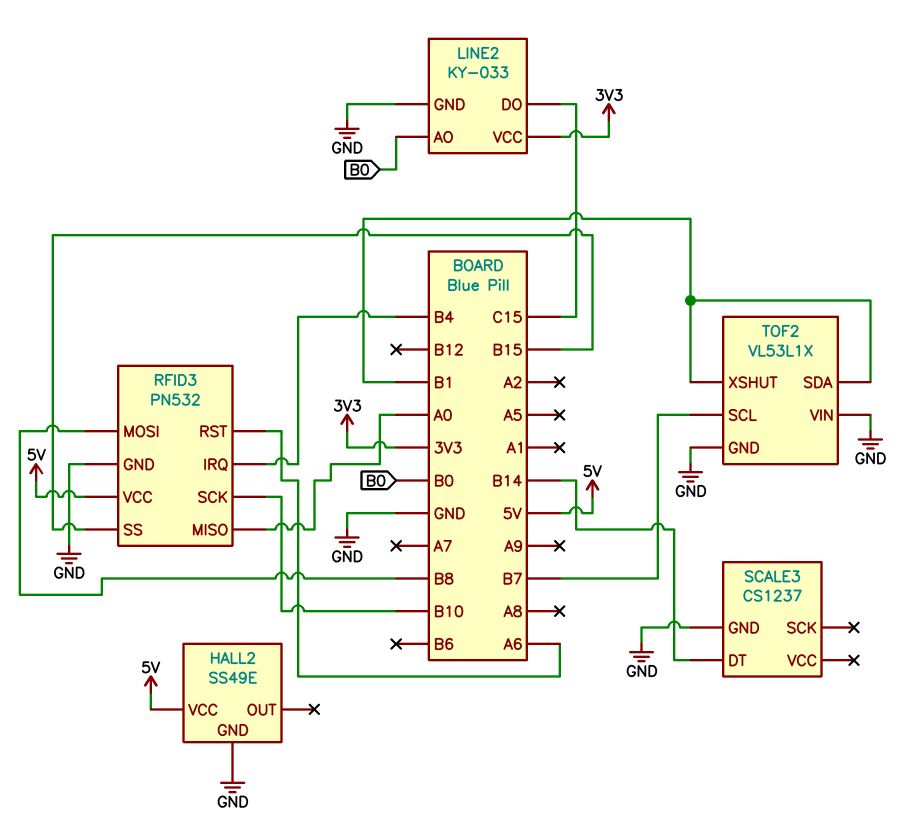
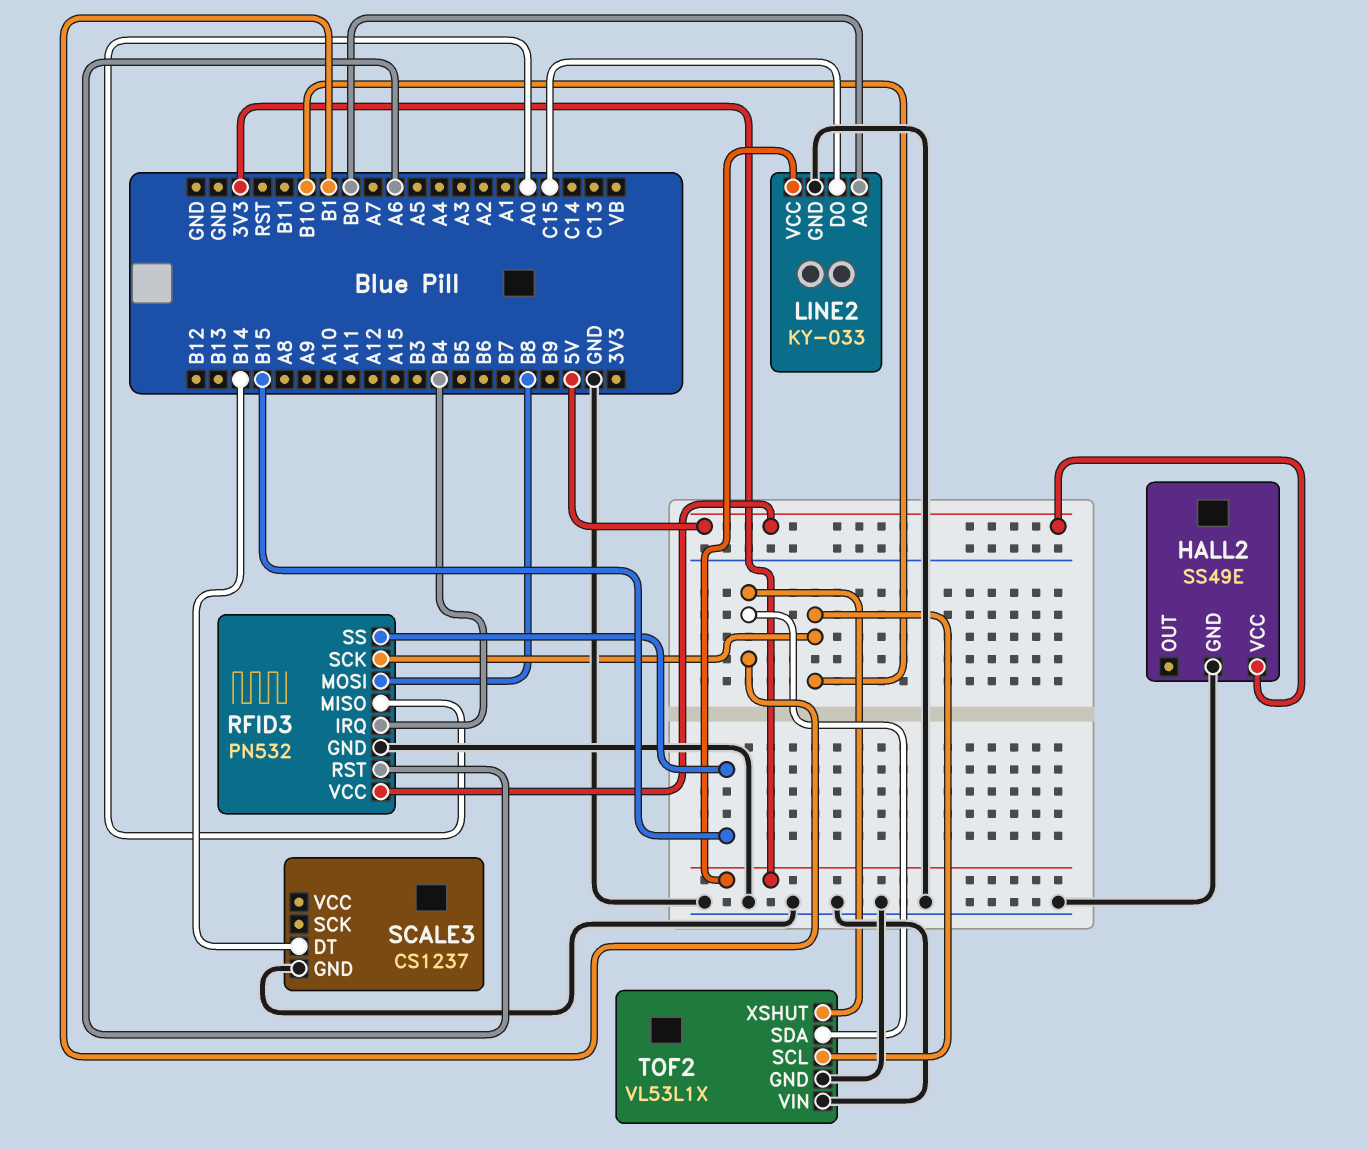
TOF2 pin SCL: B7 -> B10

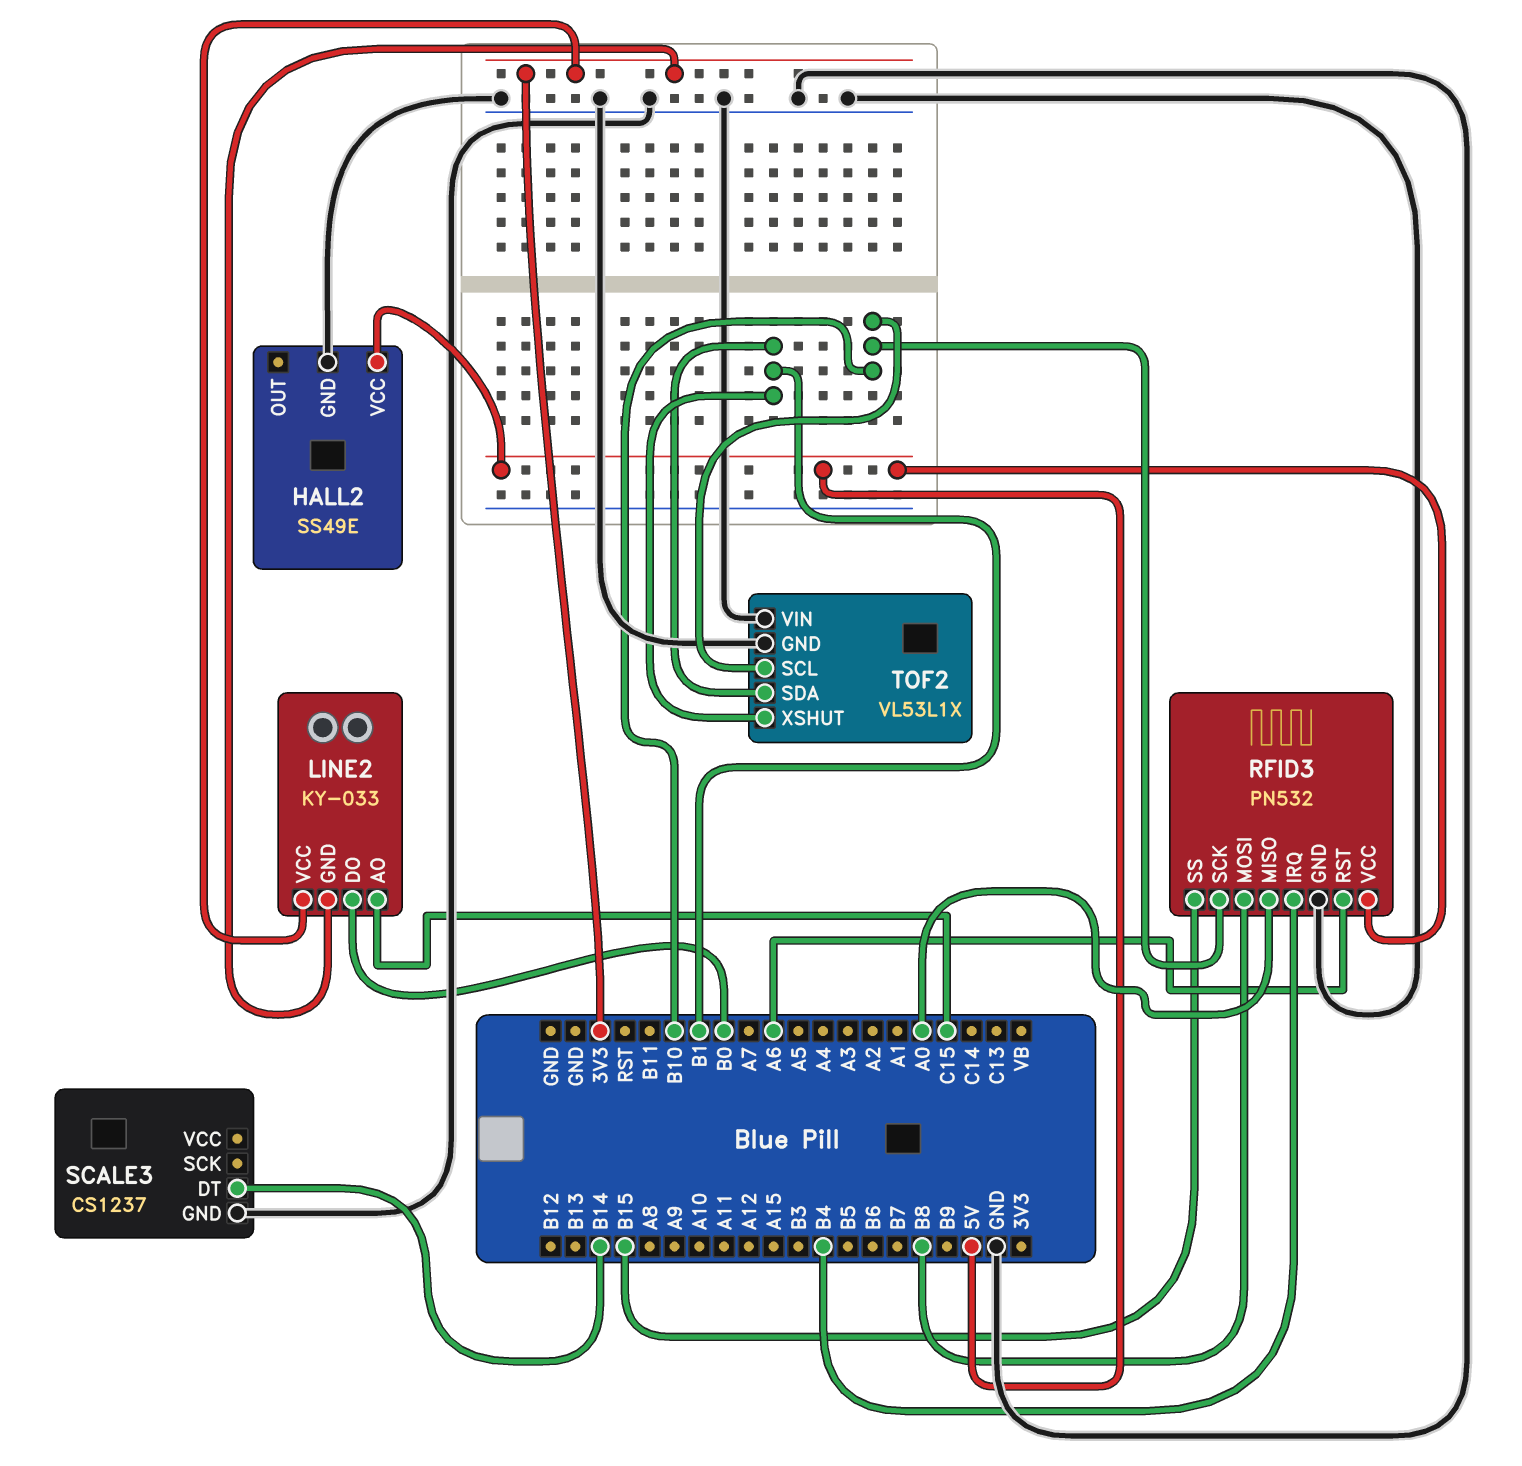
LINE2 pin AO: B0 -> C15
LINE2 pin DO: C15 -> B0
LINE2 pin GND: GND -> 3V3

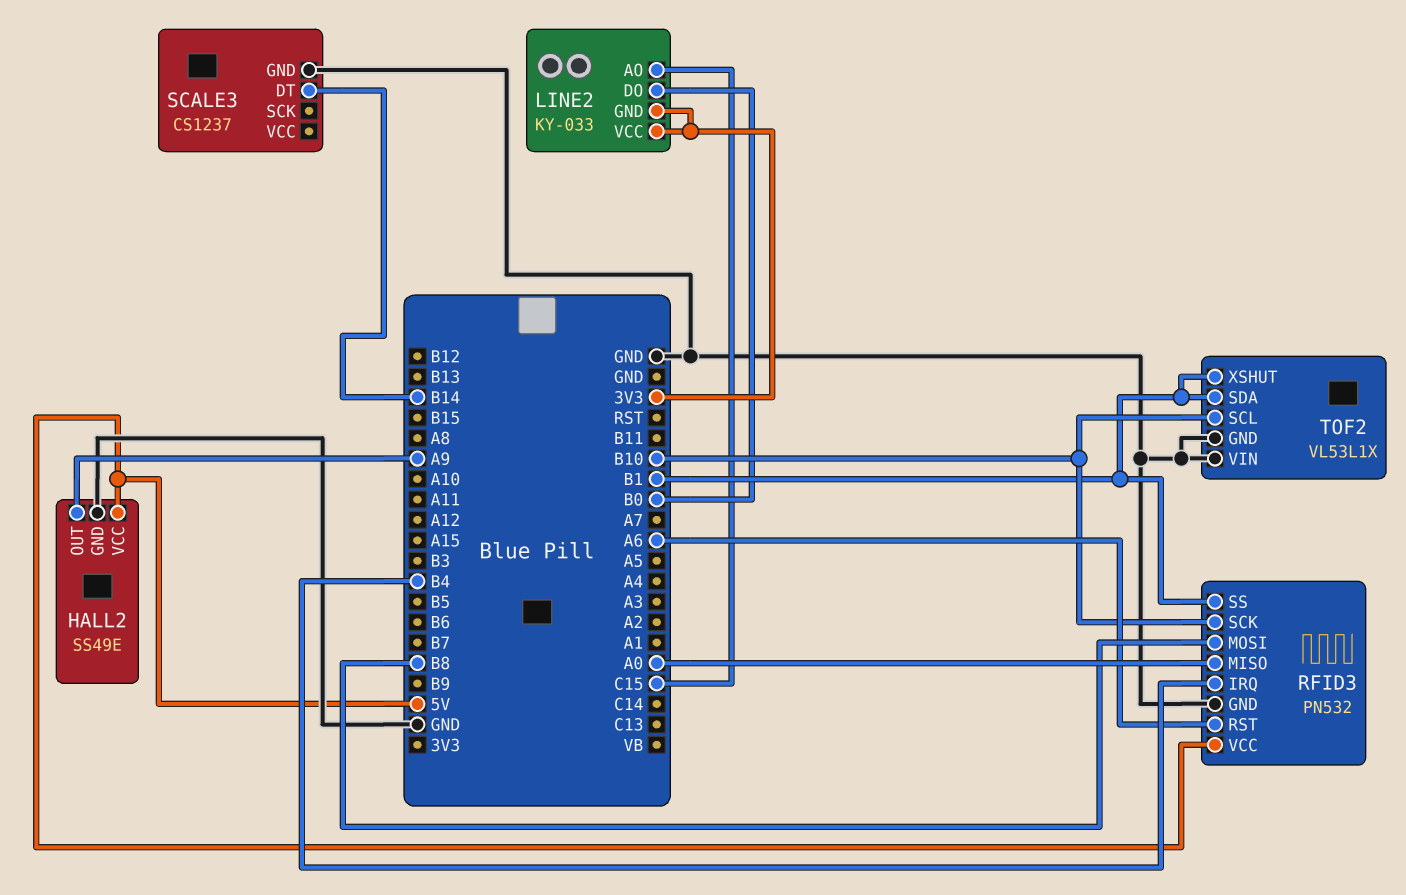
HALL2 pin OUT: none -> A9
RFID3 pin SS: B15 -> B1

